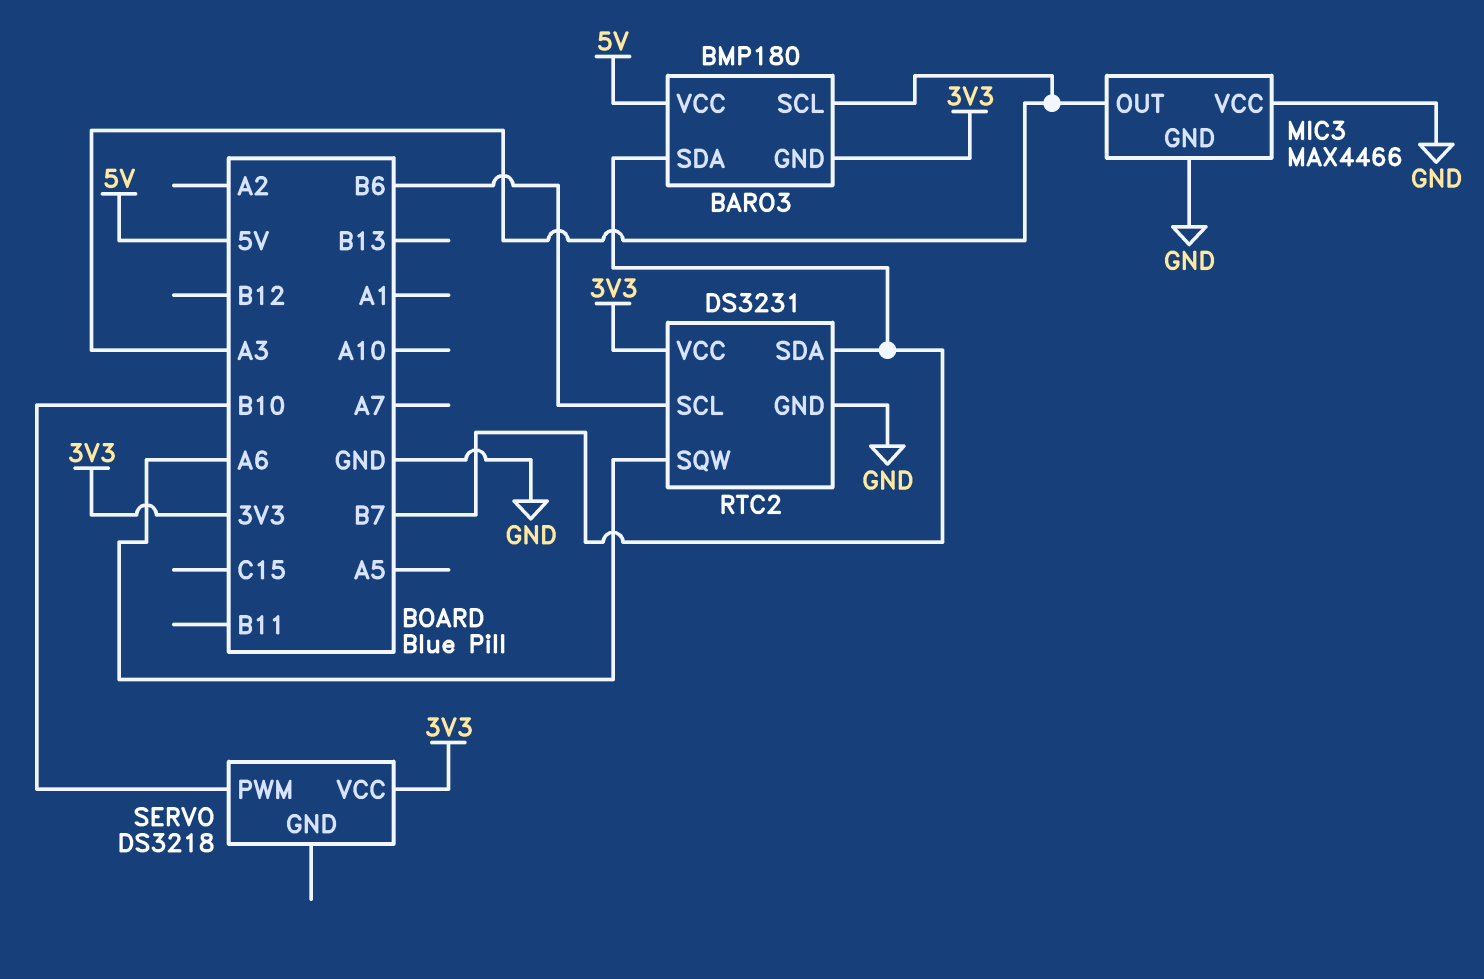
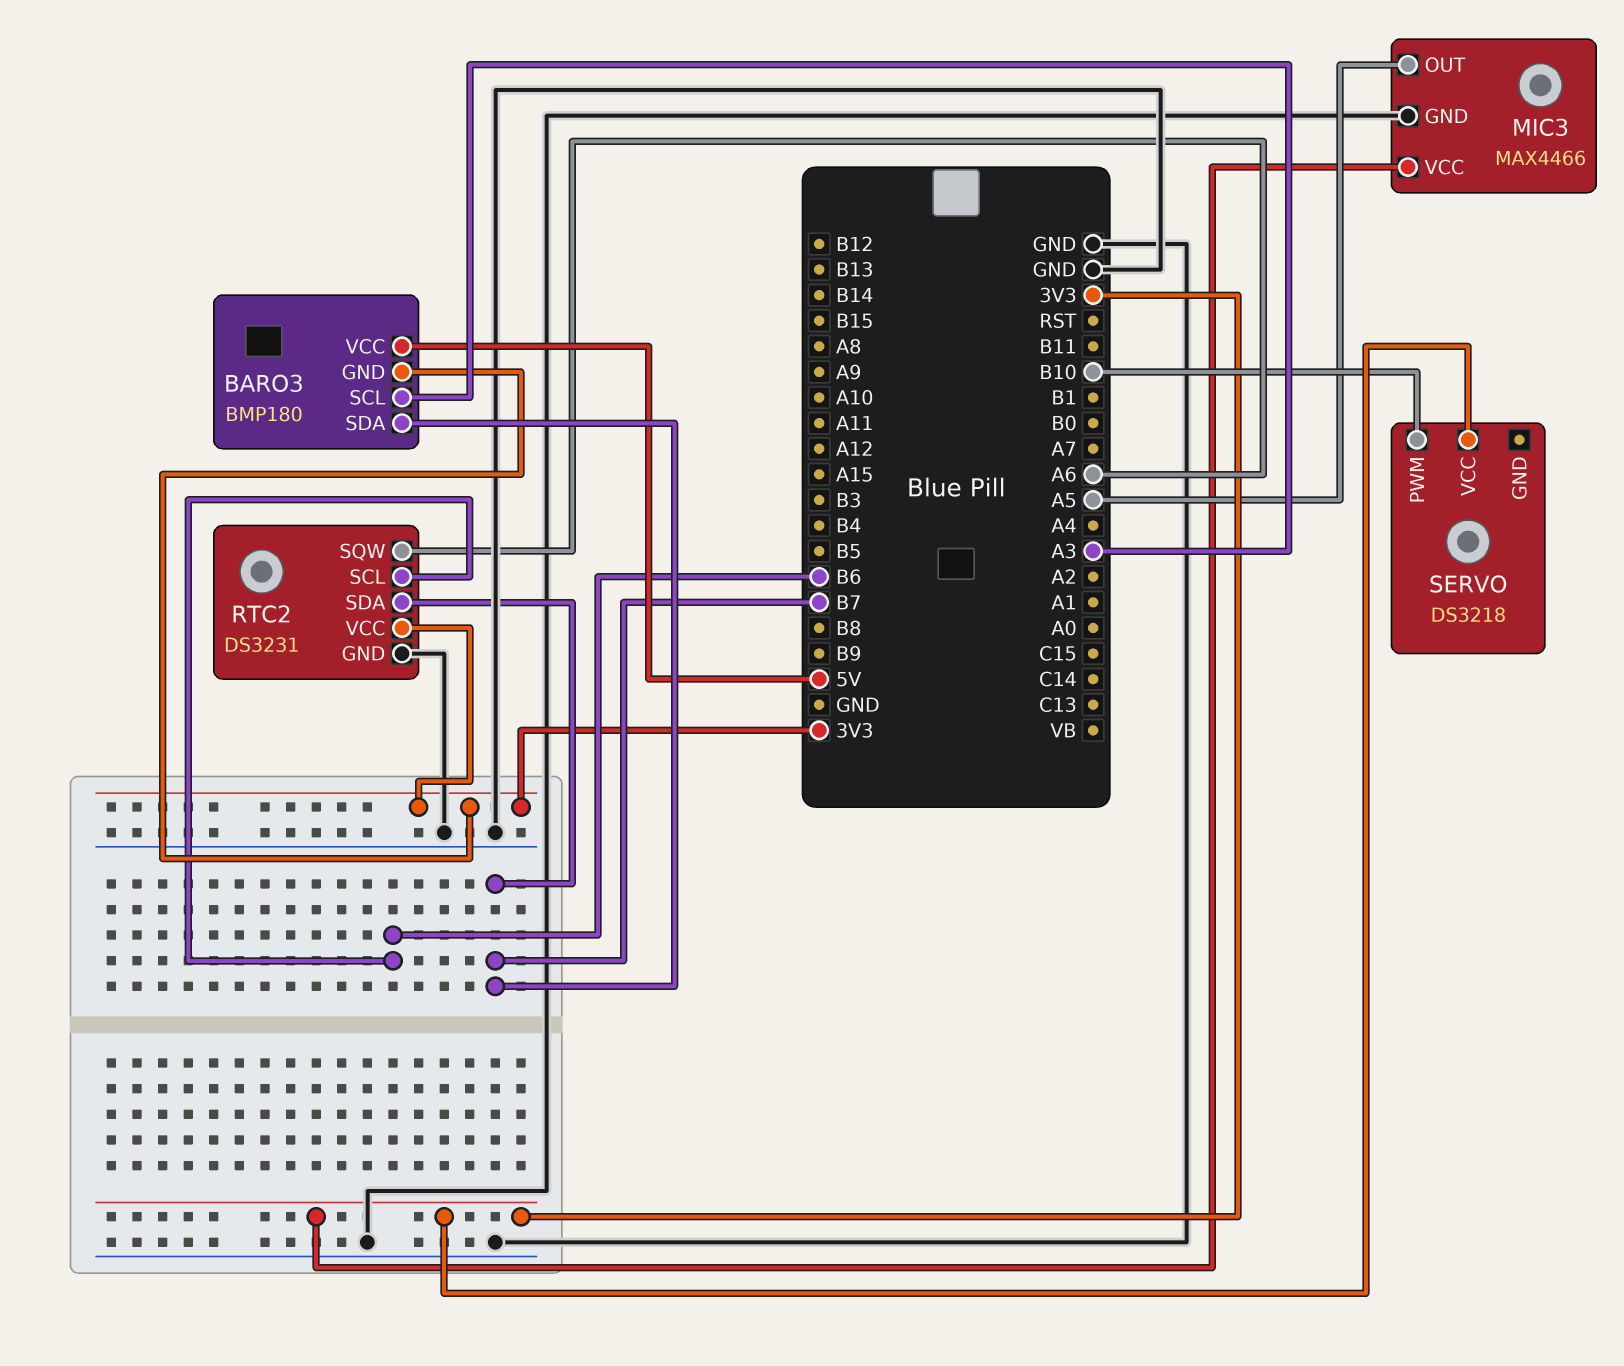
MIC3 pin OUT: A3 -> A5
MIC3 pin VCC: GND -> 3V3

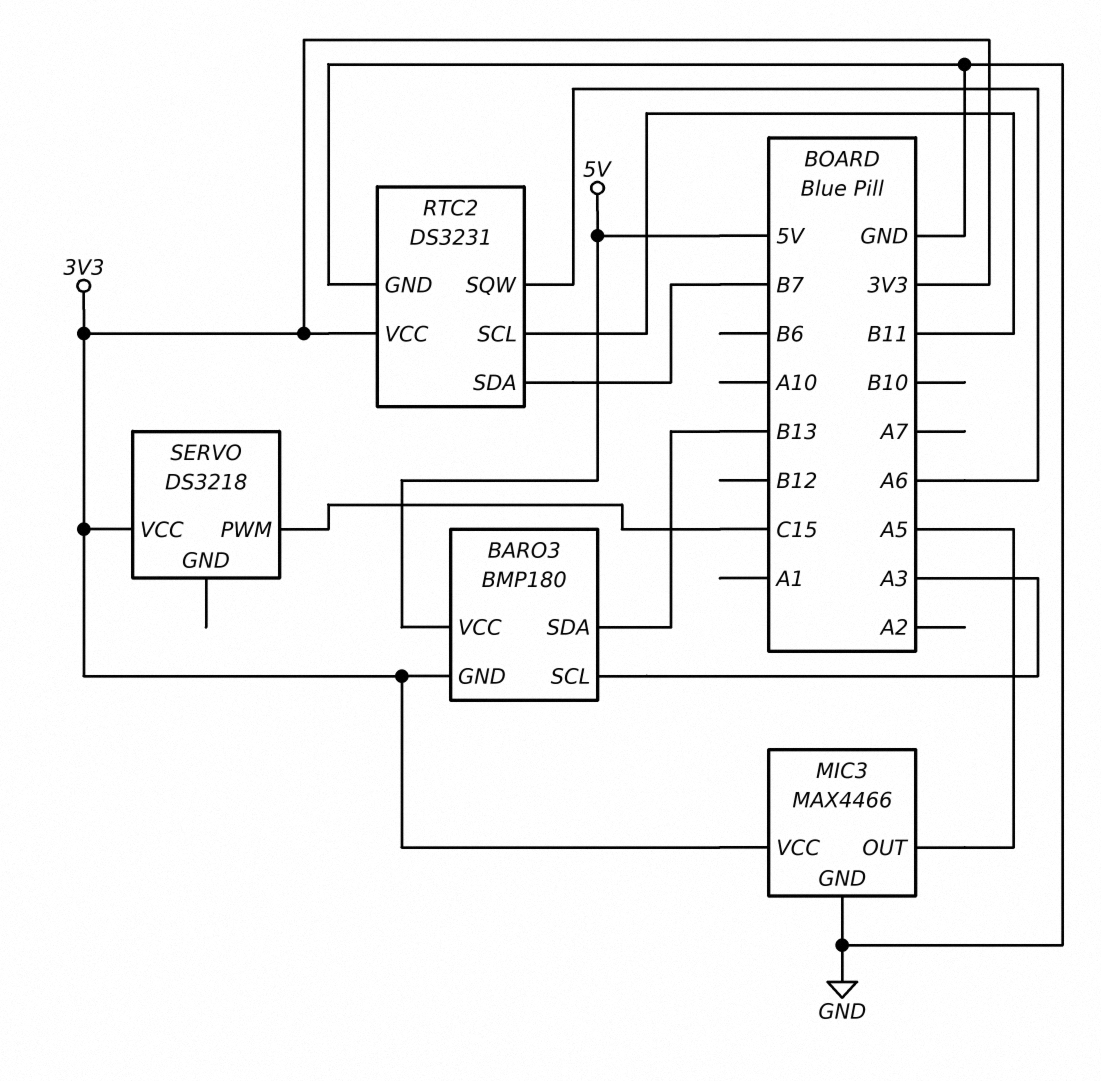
BARO3 pin SDA: B7 -> B13
RTC2 pin SCL: B6 -> B11
SERVO pin PWM: B10 -> C15

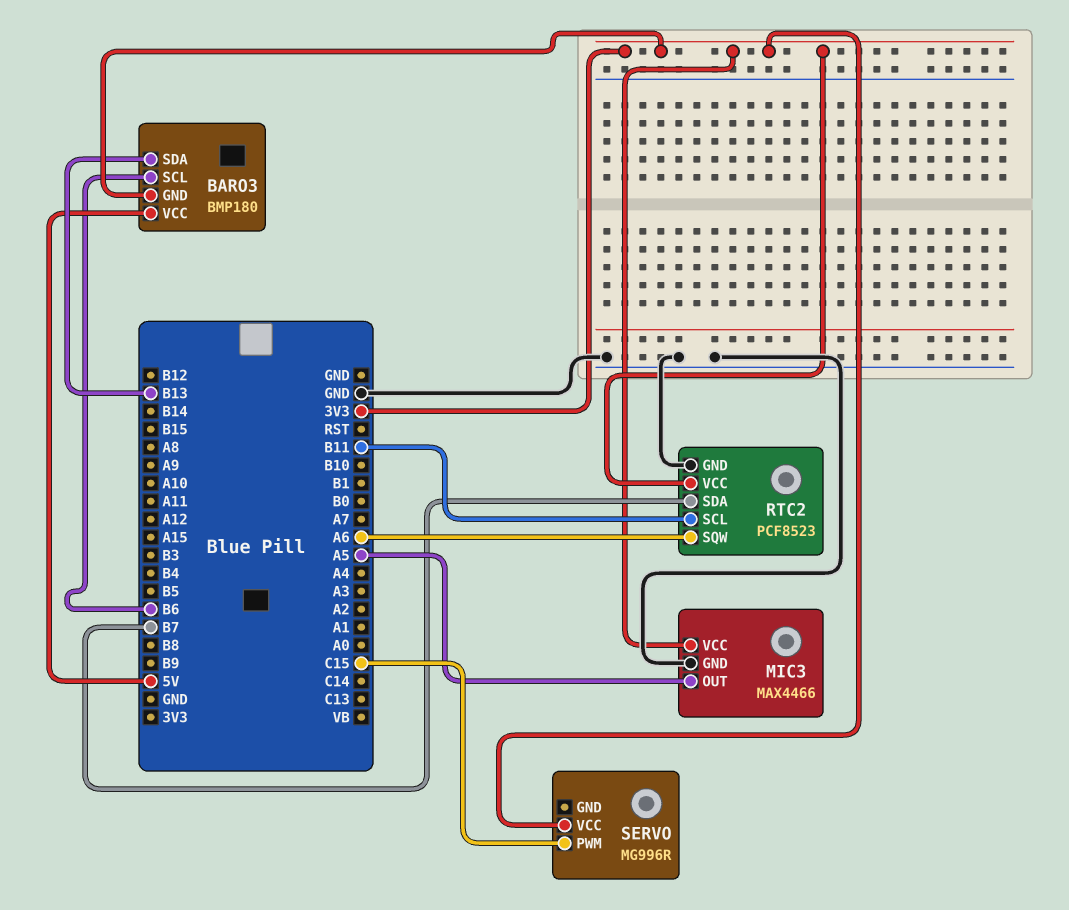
BARO3 pin SCL: A3 -> B6
RTC2: DS3231 -> PCF8523
SERVO: DS3218 -> MG996R

